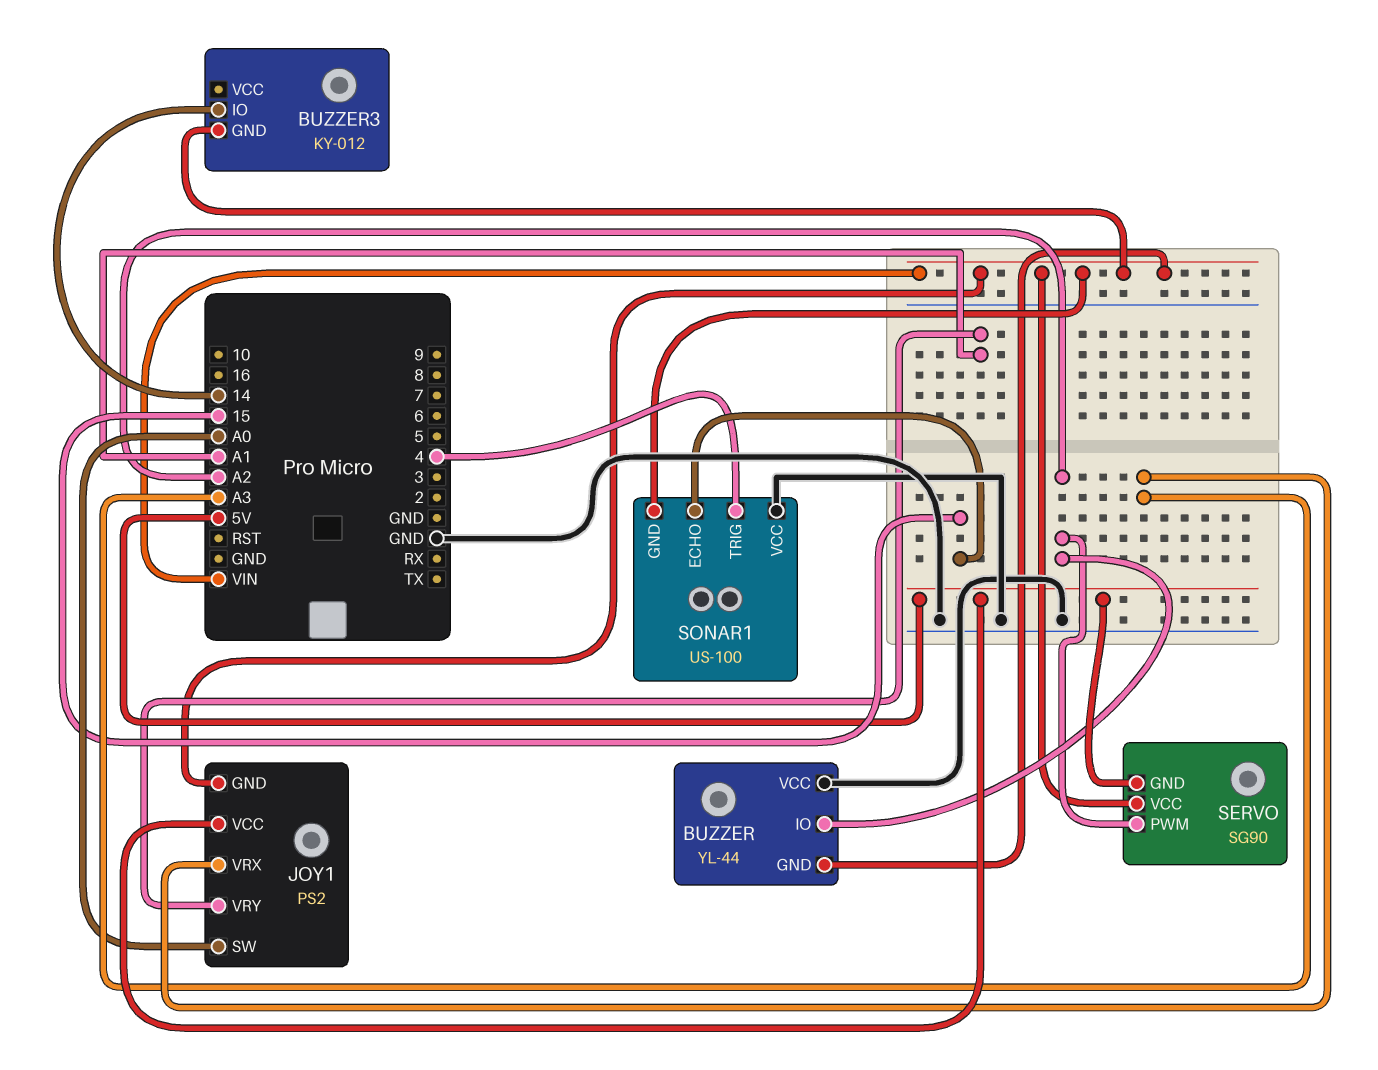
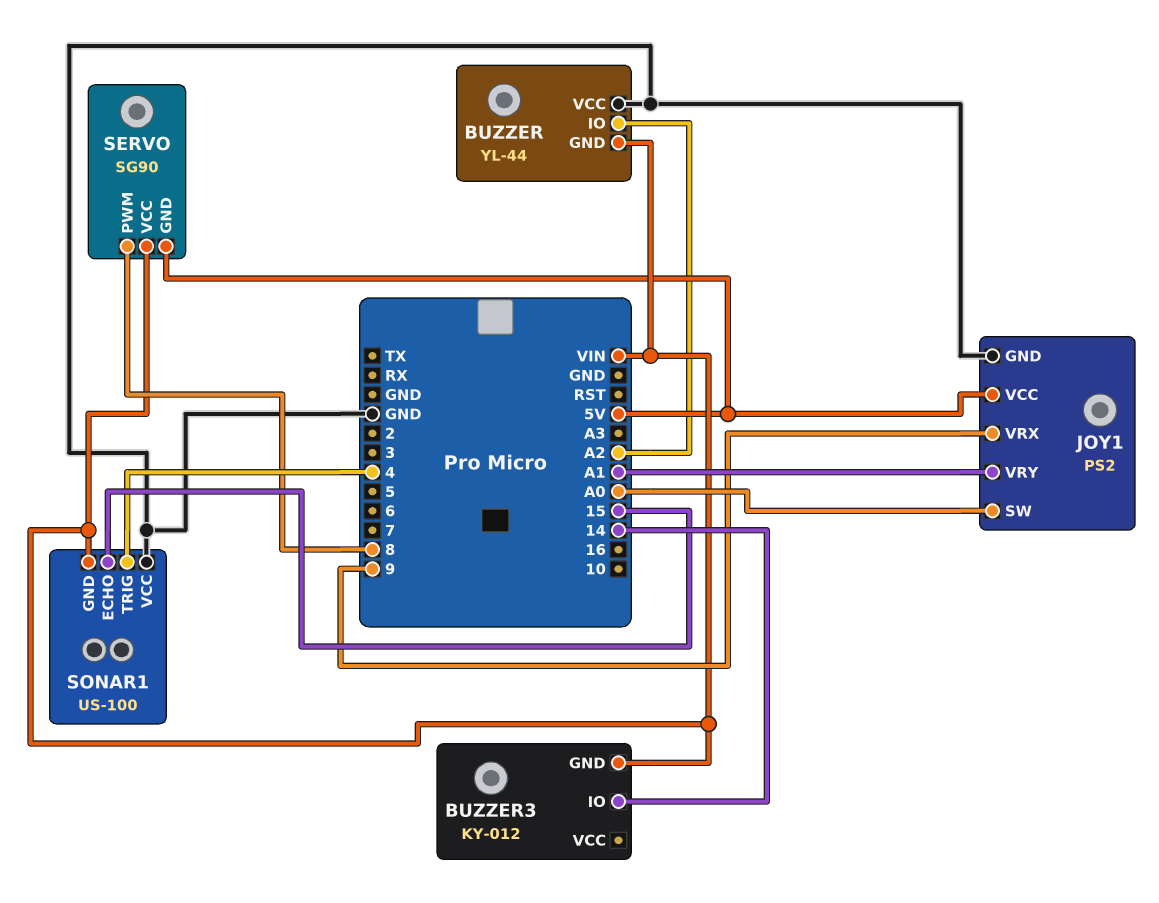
JOY1 pin GND: VIN -> GND
JOY1 pin VRX: A3 -> 9
SERVO pin PWM: A2 -> 8

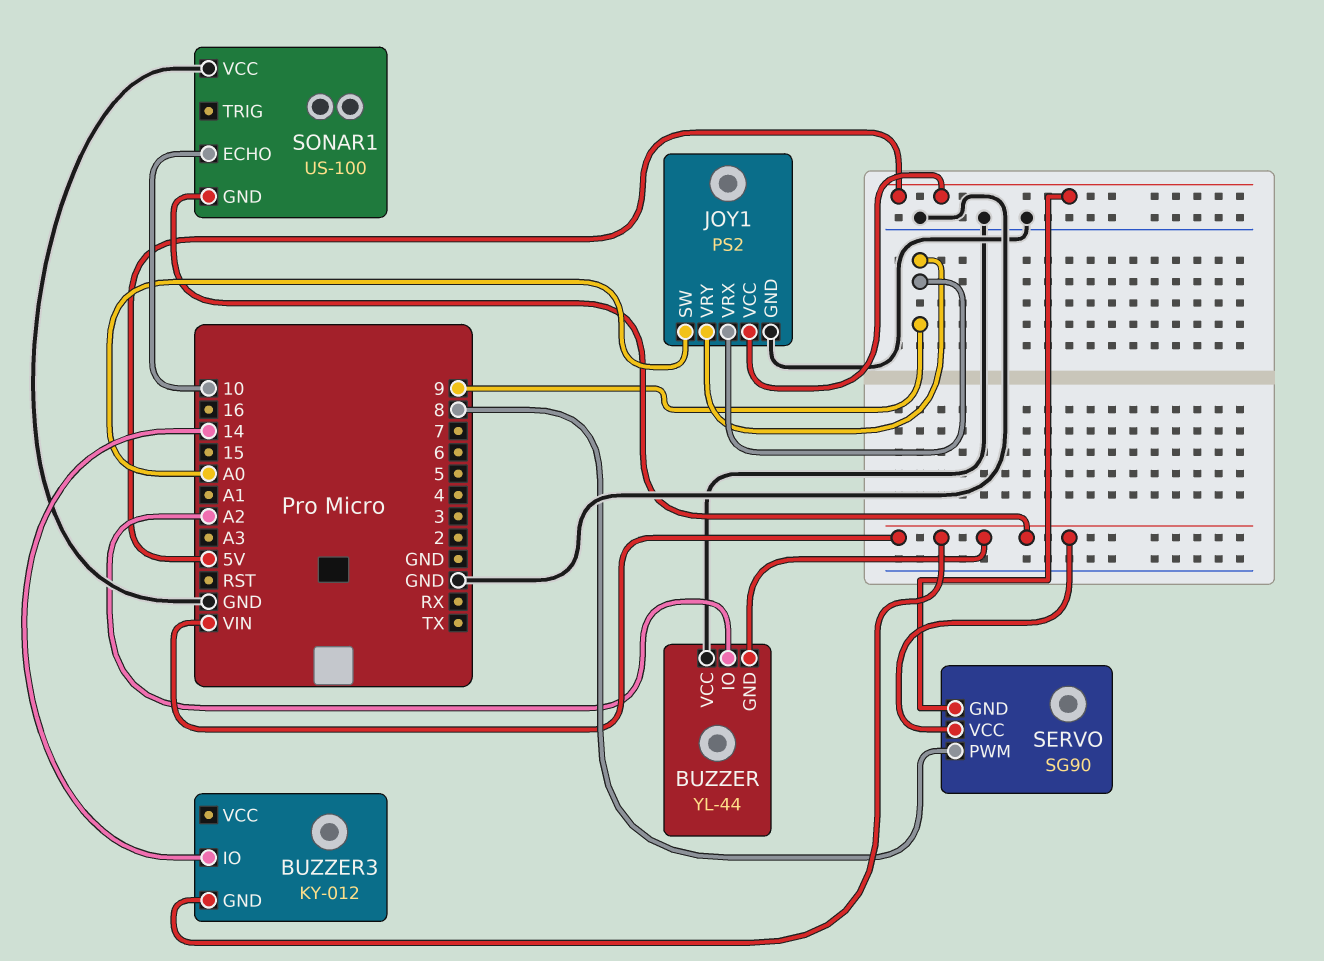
JOY1 pin VRY: A1 -> 9
SONAR1 pin ECHO: 15 -> 10
SONAR1 pin TRIG: 4 -> none

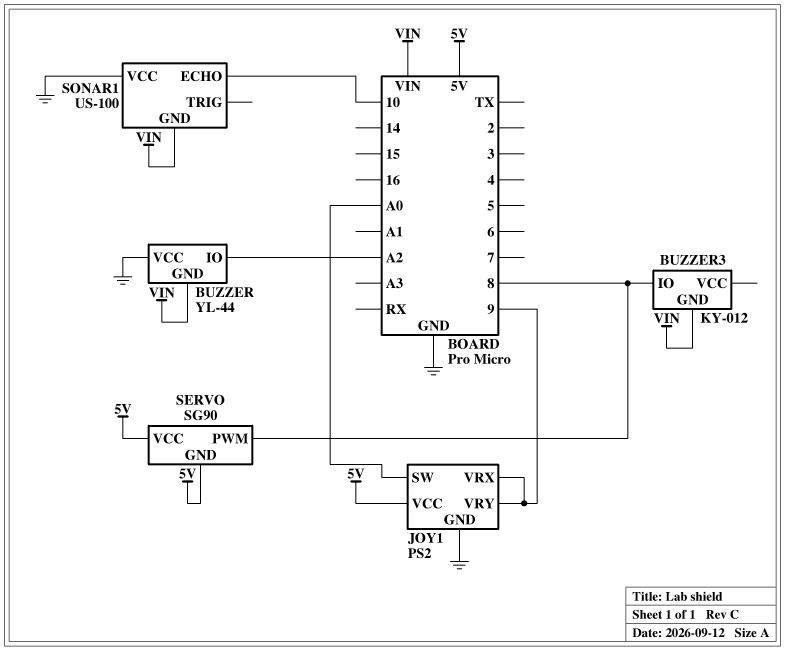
BUZZER3 pin IO: 14 -> 8
SERVO pin VCC: VIN -> 5V

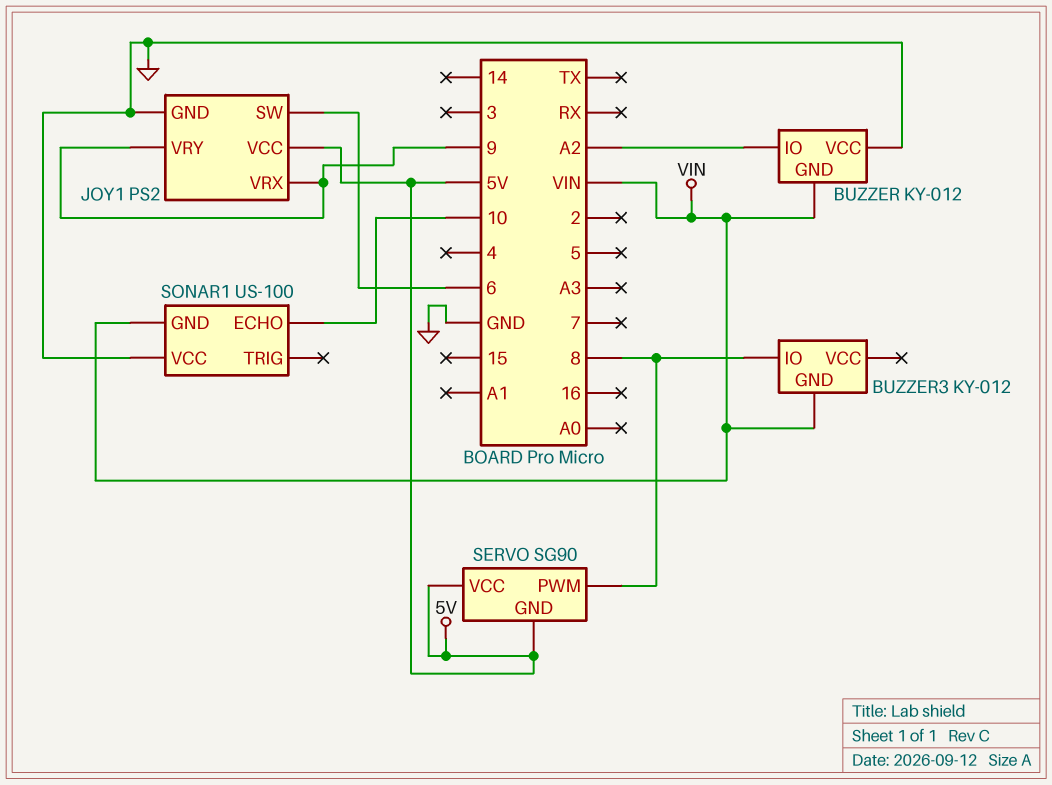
BUZZER: YL-44 -> KY-012
JOY1 pin SW: A0 -> 6

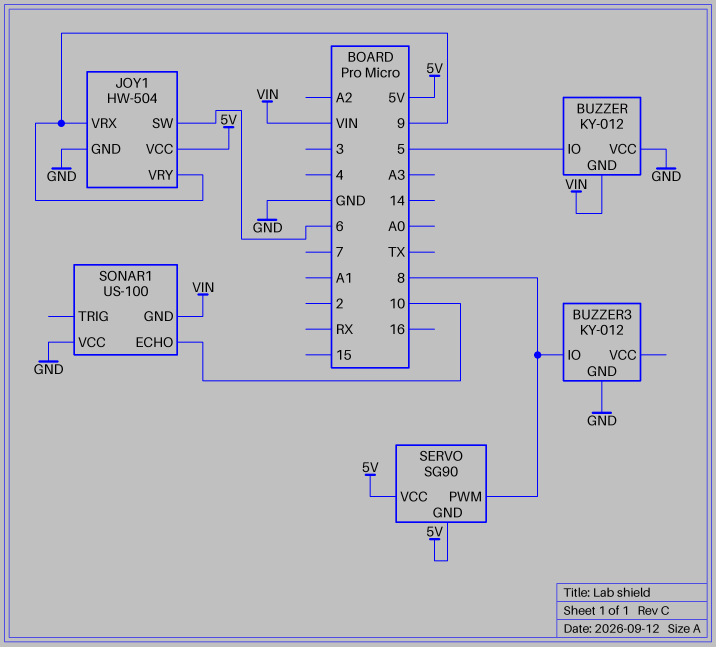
BUZZER pin IO: A2 -> 5
BUZZER3 pin GND: VIN -> GND
JOY1: PS2 -> HW-504

